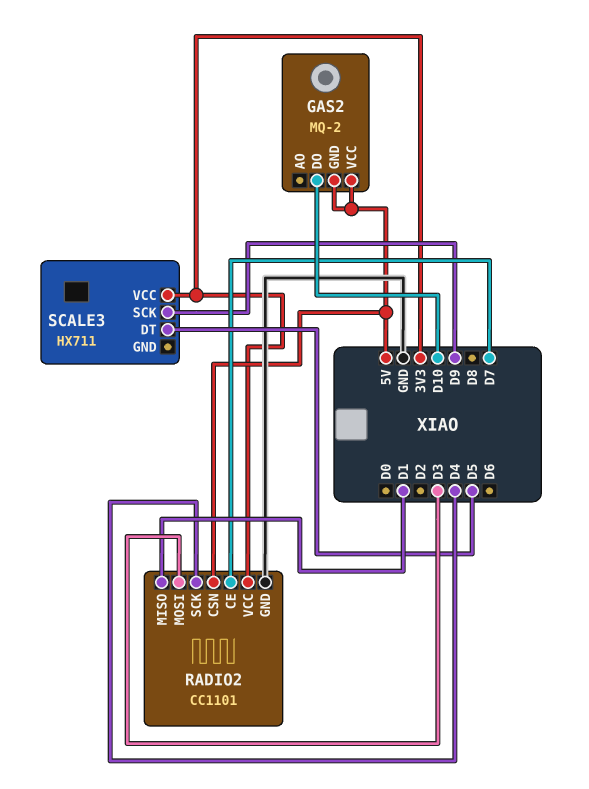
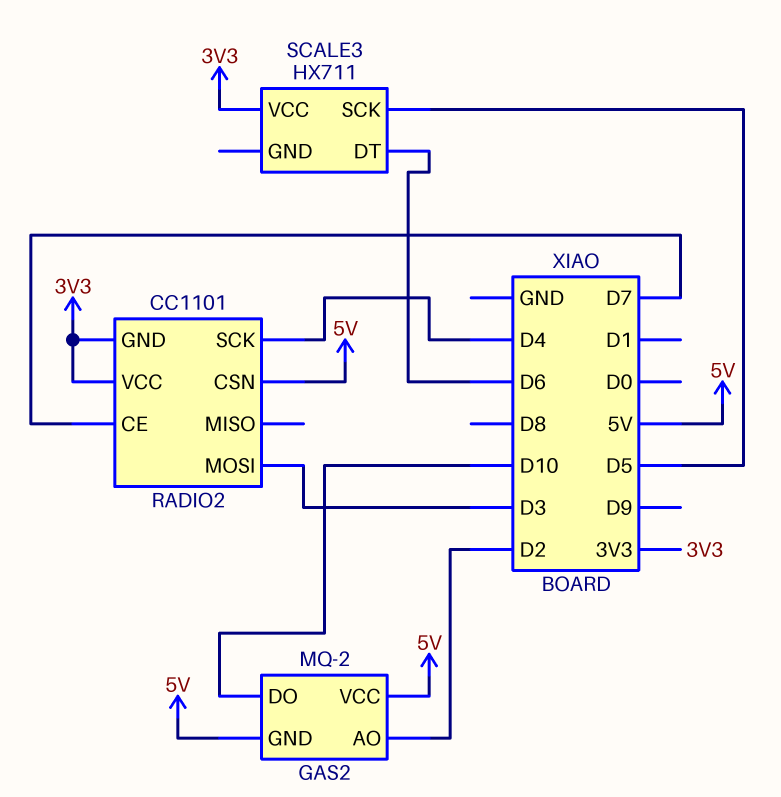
GAS2 pin AO: none -> D2
RADIO2 pin GND: GND -> 3V3
RADIO2 pin MISO: D1 -> none
SCALE3 pin DT: D5 -> D6
SCALE3 pin SCK: D9 -> D5

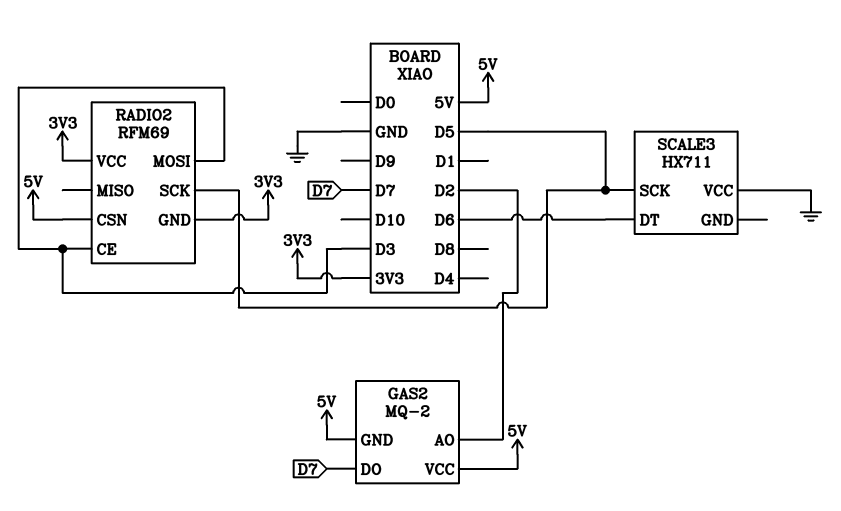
GAS2 pin DO: D10 -> D7
RADIO2: CC1101 -> RFM69
RADIO2 pin CE: D7 -> D3
RADIO2 pin SCK: D4 -> D5
SCALE3 pin VCC: 3V3 -> GND

